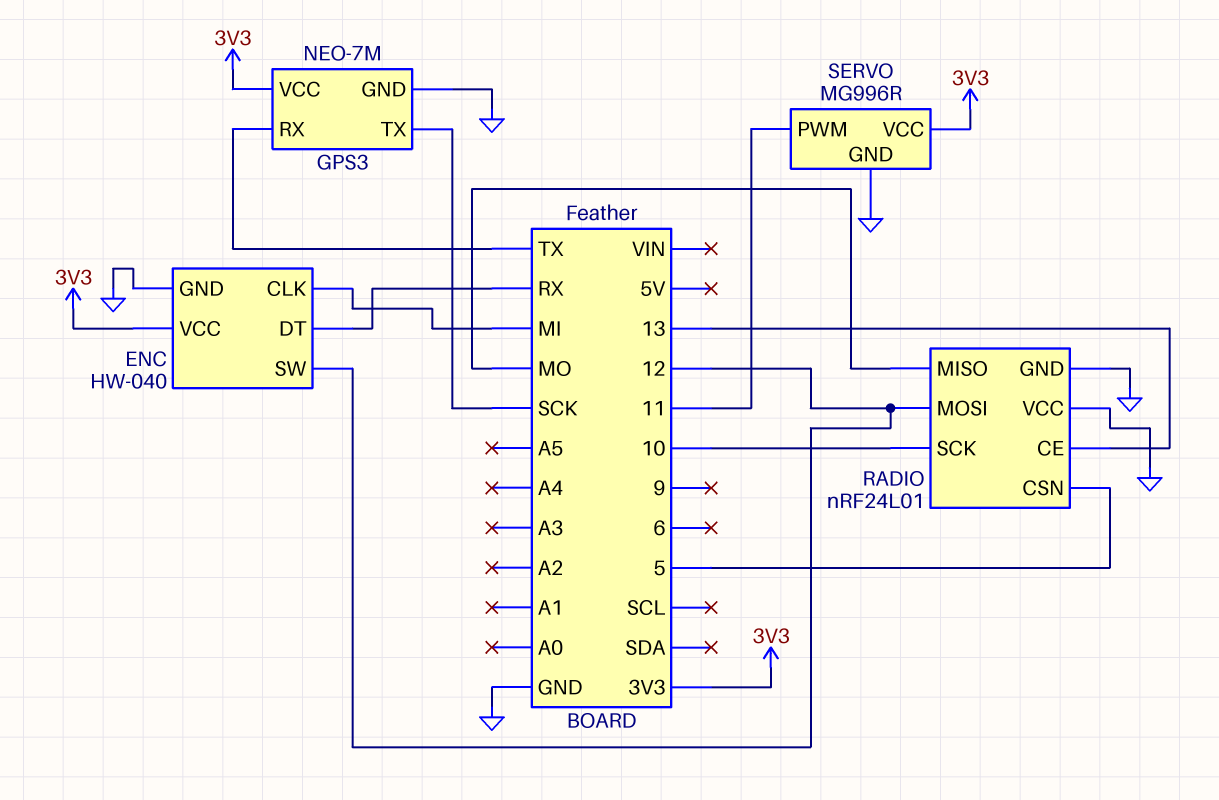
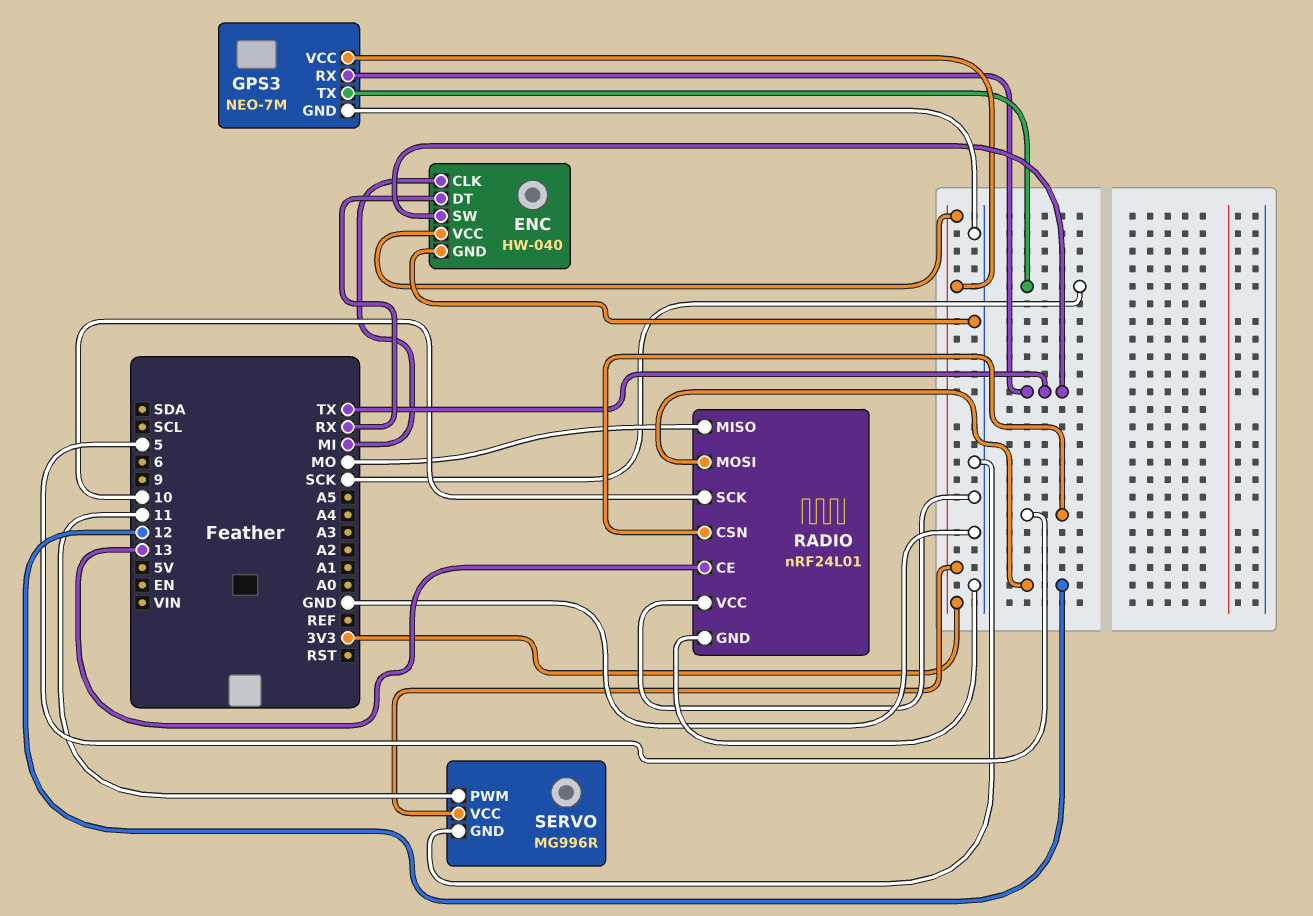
ENC pin SW: 12 -> TX

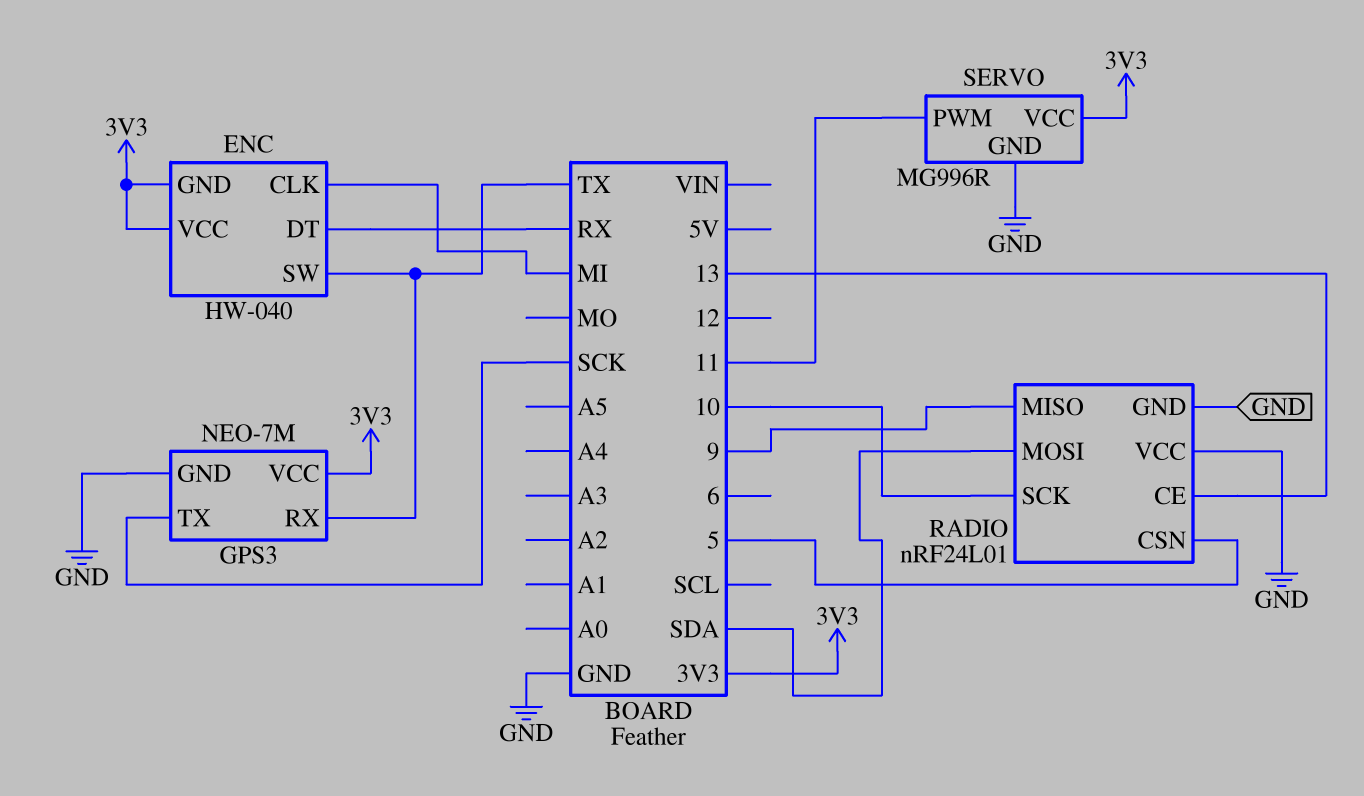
ENC pin GND: GND -> 3V3
RADIO pin MISO: MO -> 9
RADIO pin MOSI: 12 -> SDA

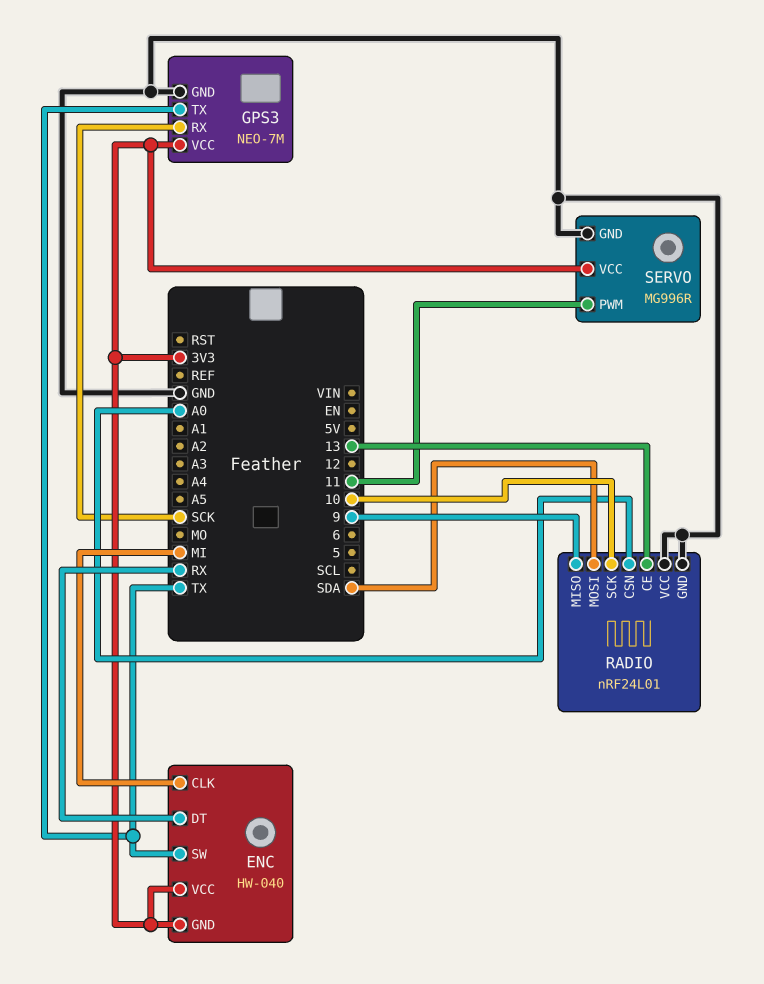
GPS3 pin RX: TX -> SCK
GPS3 pin TX: SCK -> TX
RADIO pin CSN: 5 -> A0

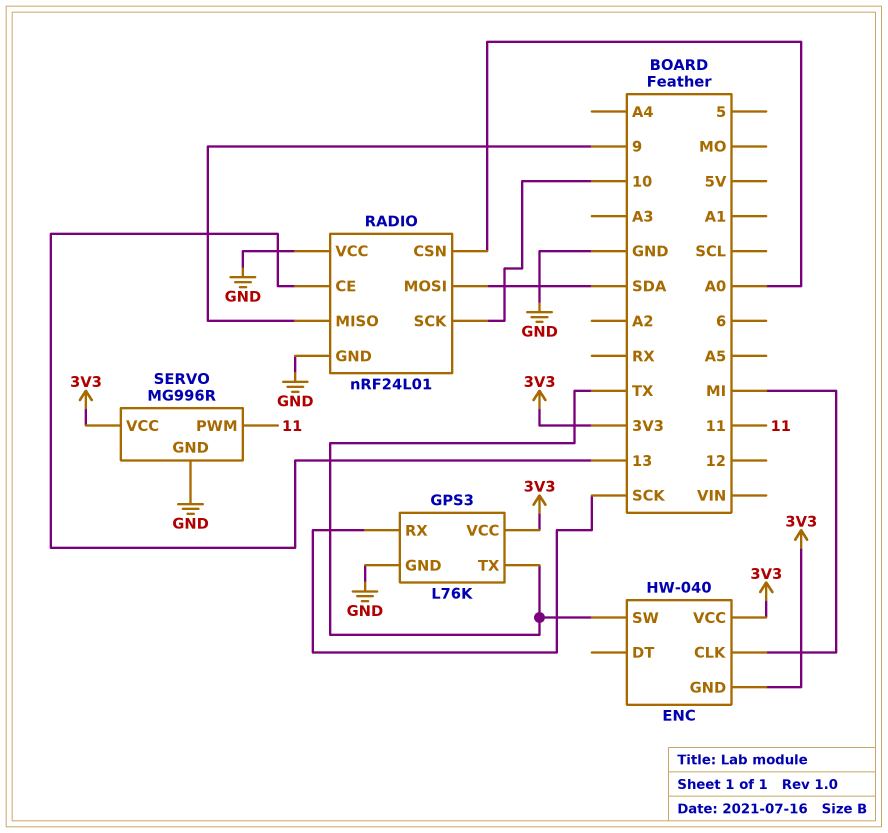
ENC pin DT: RX -> none
GPS3: NEO-7M -> L76K

